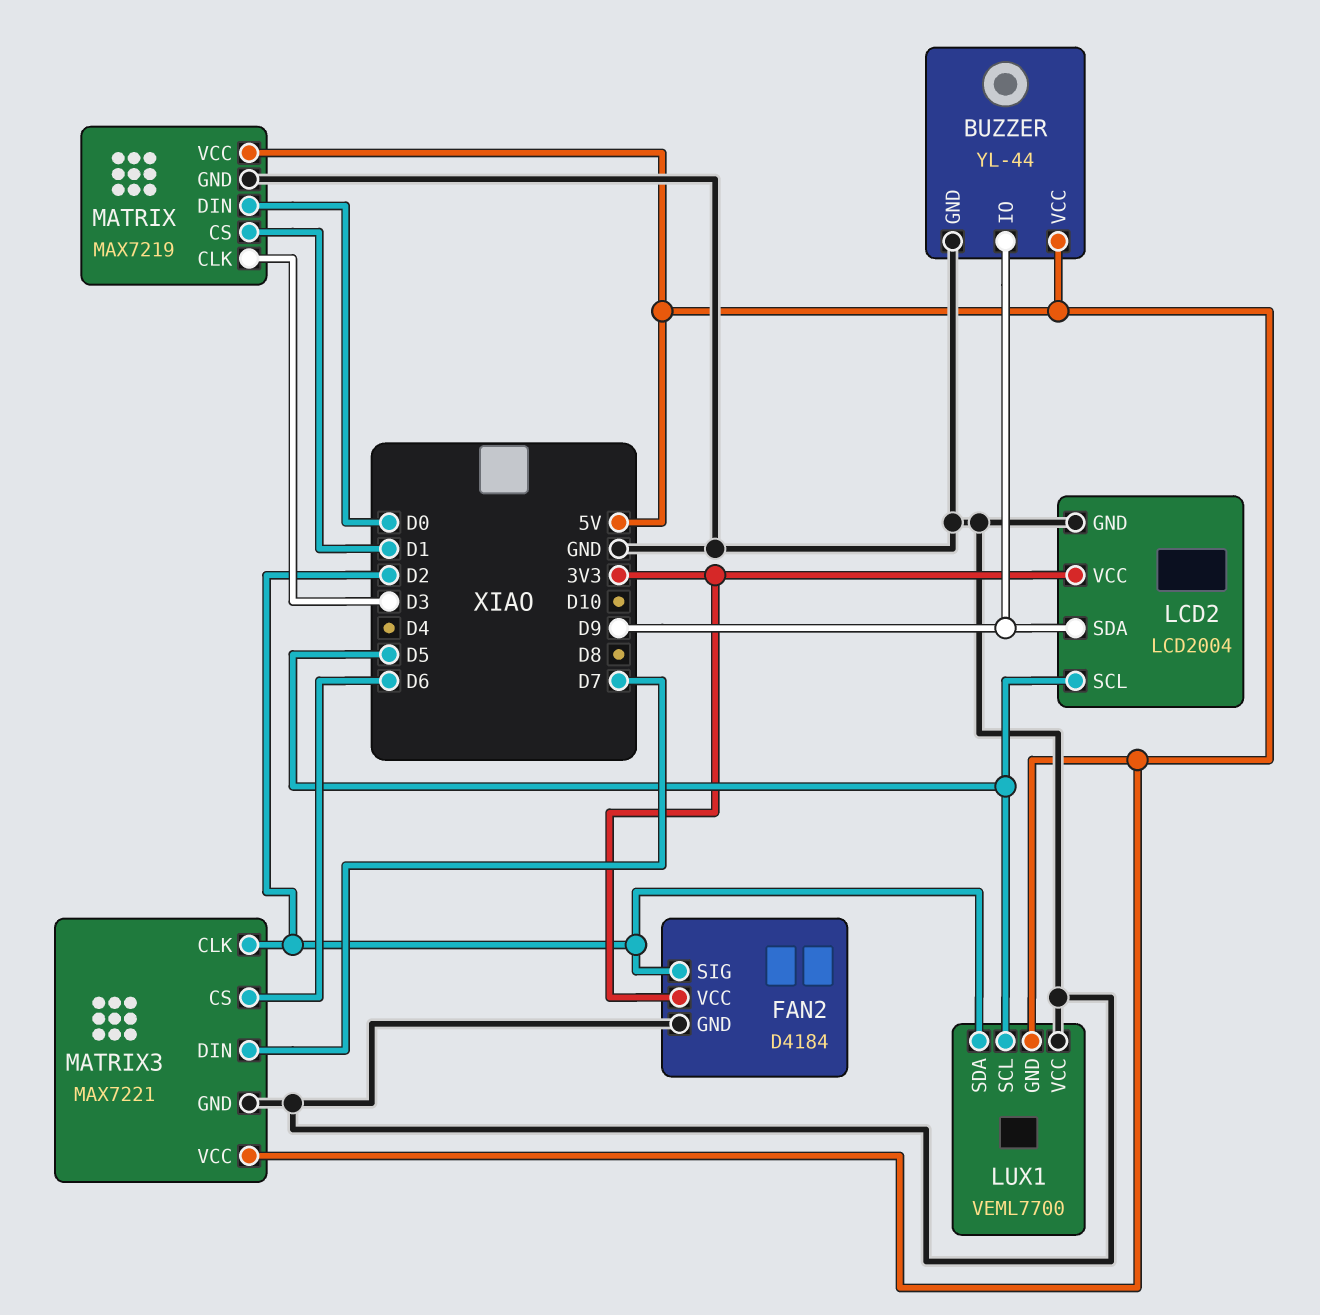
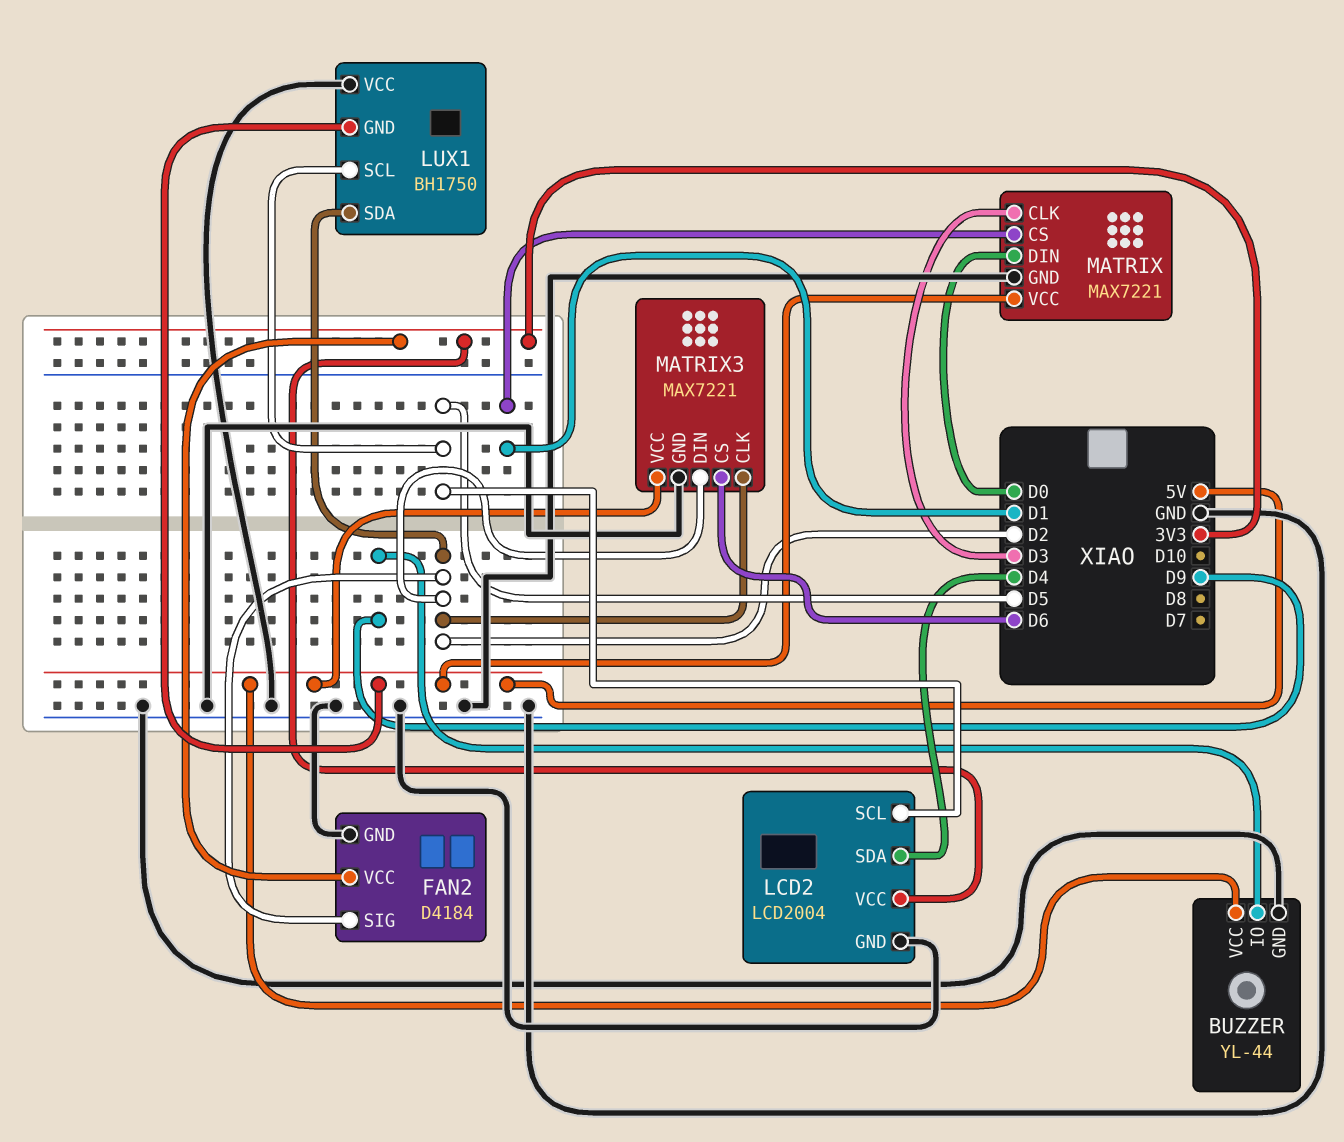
LCD2 pin SDA: D9 -> D4
LUX1: VEML7700 -> BH1750
MATRIX: MAX7219 -> MAX7221
MATRIX3 pin DIN: D7 -> D2

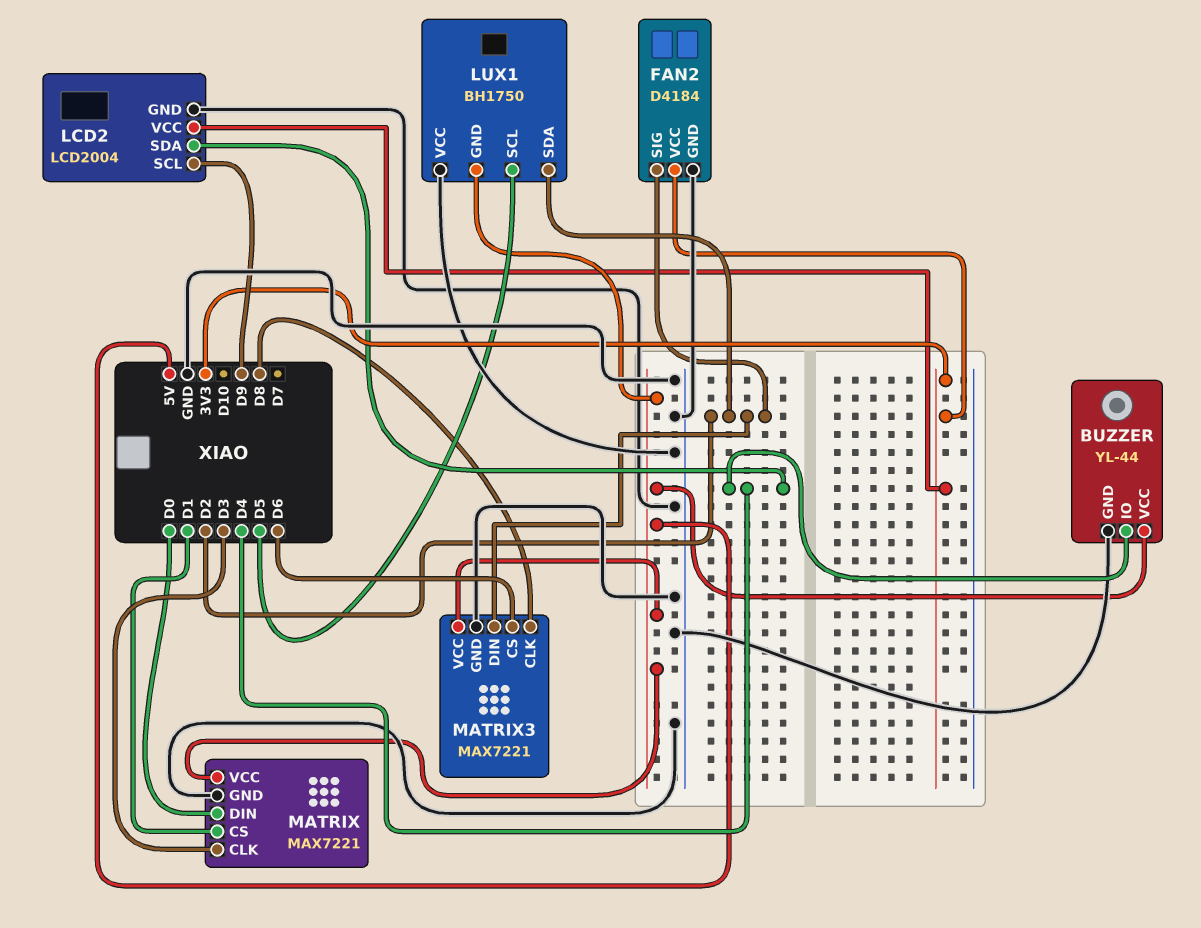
BUZZER pin IO: D9 -> D4
LCD2 pin SCL: D5 -> D9
MATRIX3 pin CLK: D2 -> D8

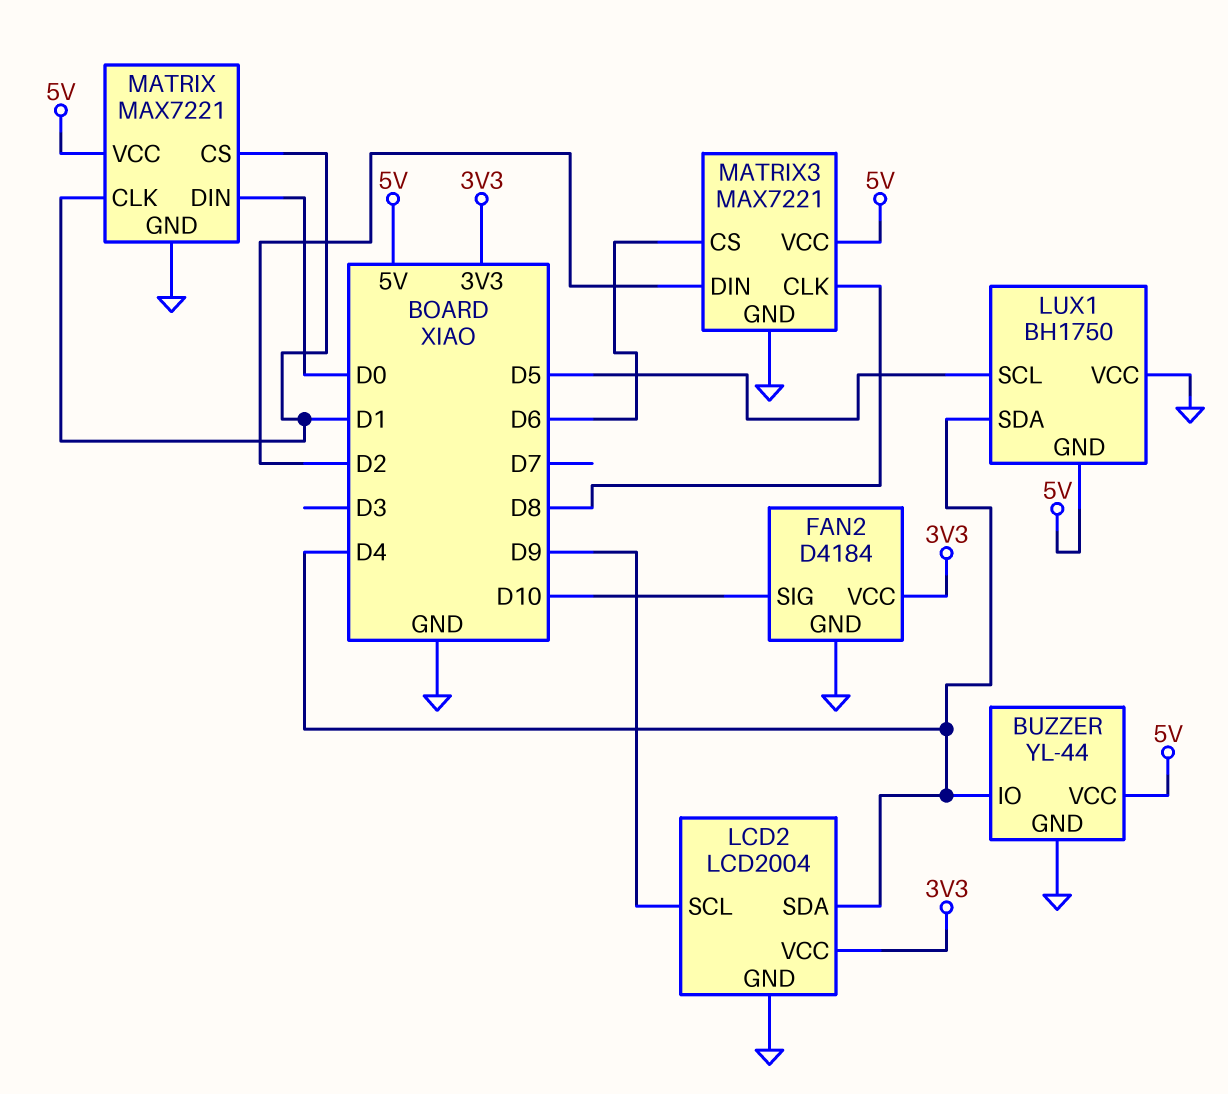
FAN2 pin SIG: D2 -> D10
LUX1 pin SDA: D2 -> D4
MATRIX pin CLK: D3 -> D1

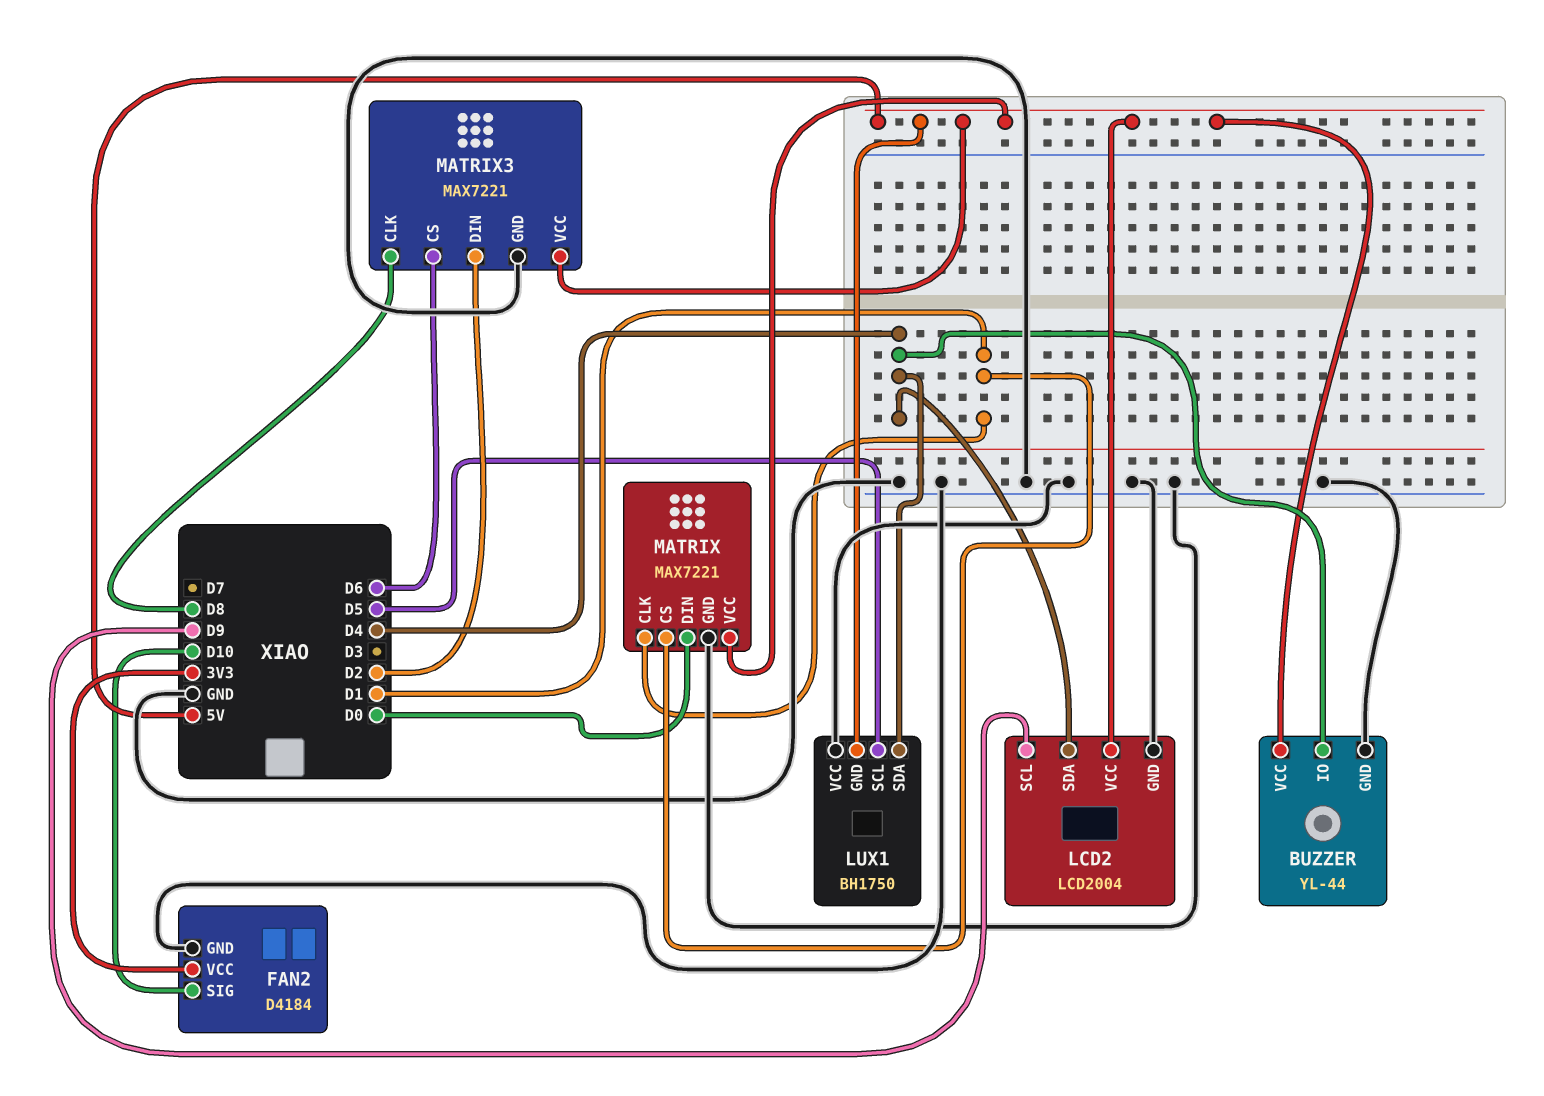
LCD2 pin VCC: 3V3 -> 5V

